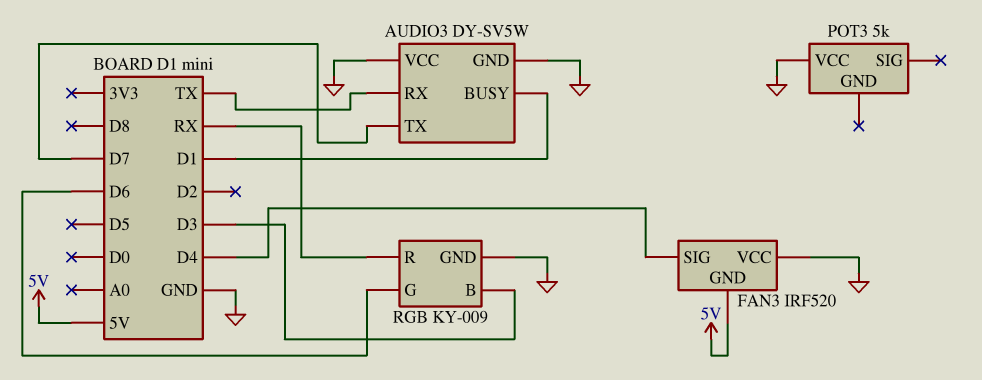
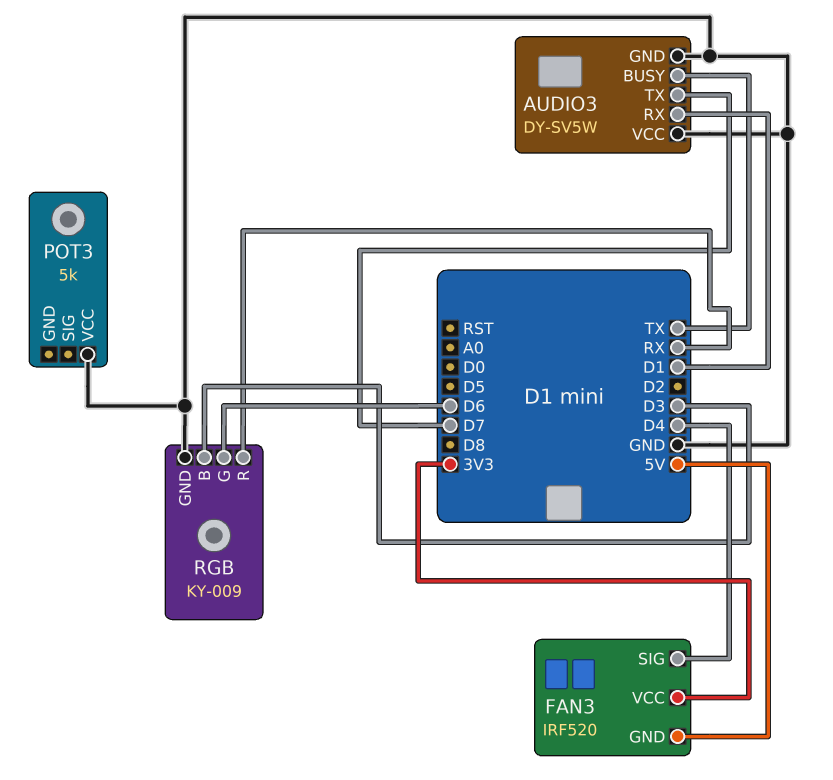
AUDIO3 pin BUSY: D1 -> TX
AUDIO3 pin RX: TX -> D1
FAN3 pin VCC: GND -> 3V3

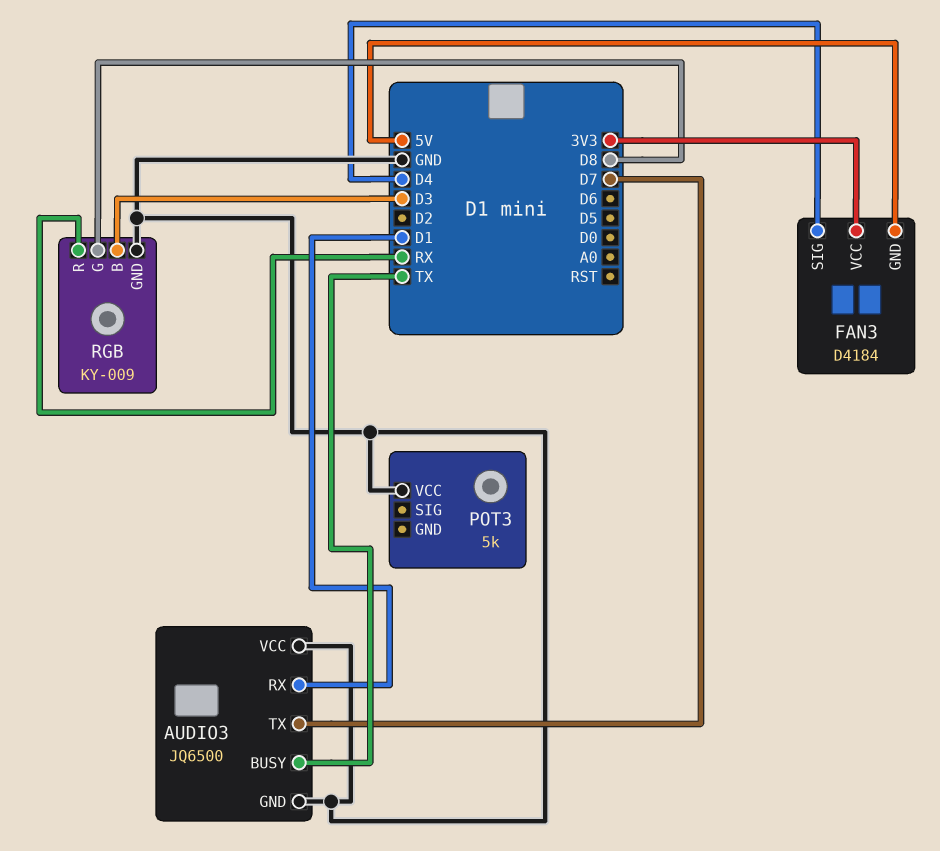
AUDIO3: DY-SV5W -> JQ6500
FAN3: IRF520 -> D4184
RGB pin G: D6 -> D8

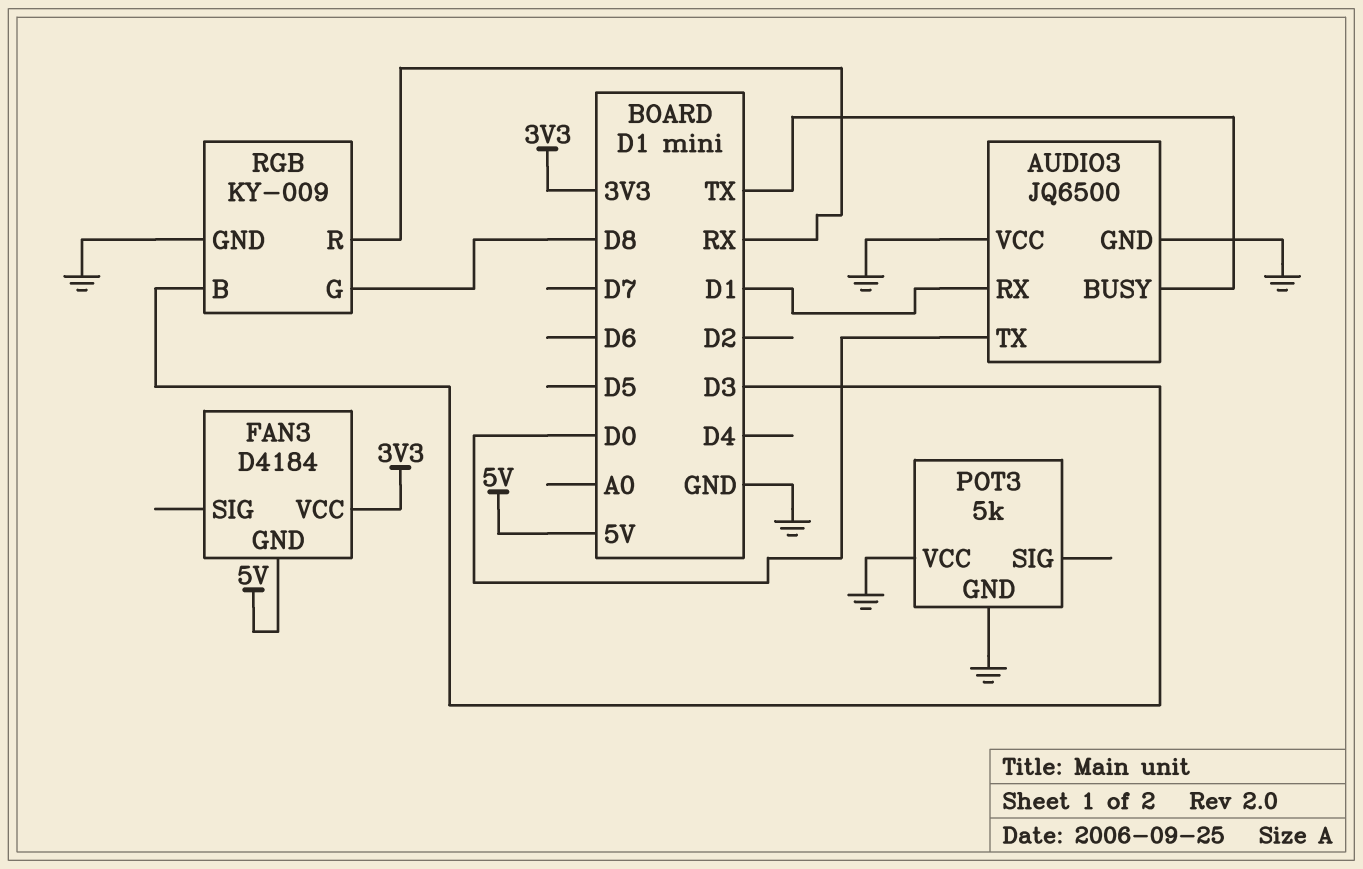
AUDIO3 pin TX: D7 -> D0
FAN3 pin SIG: D4 -> none
POT3 pin GND: none -> GND

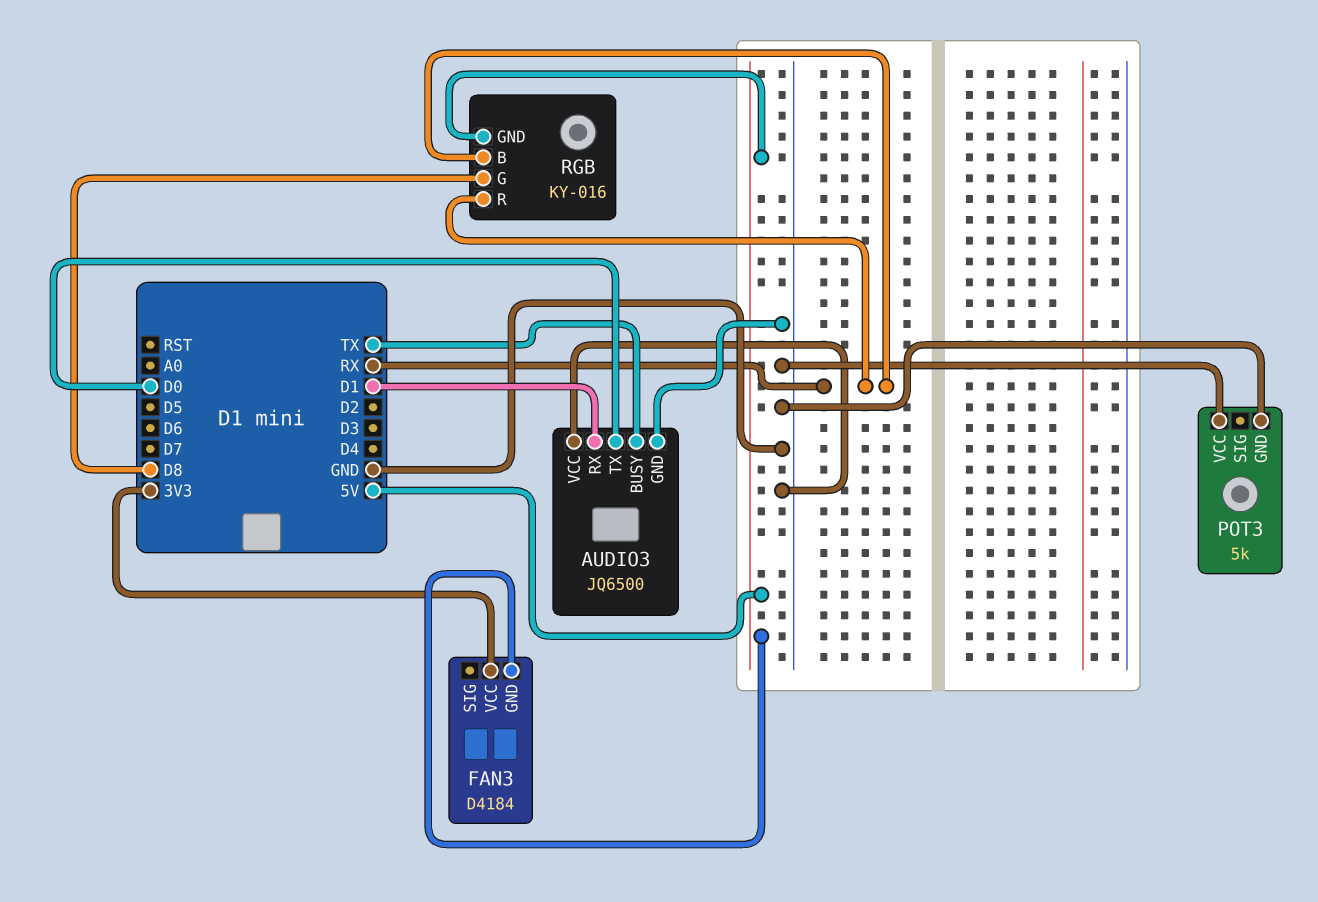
RGB: KY-009 -> KY-016
RGB pin B: D3 -> RX
RGB pin GND: GND -> 5V

